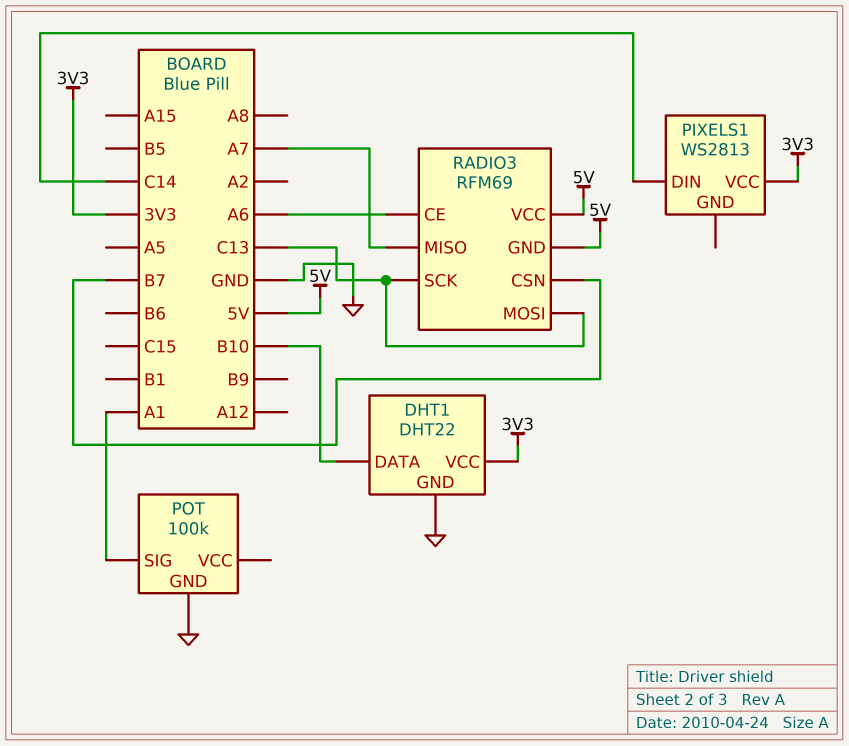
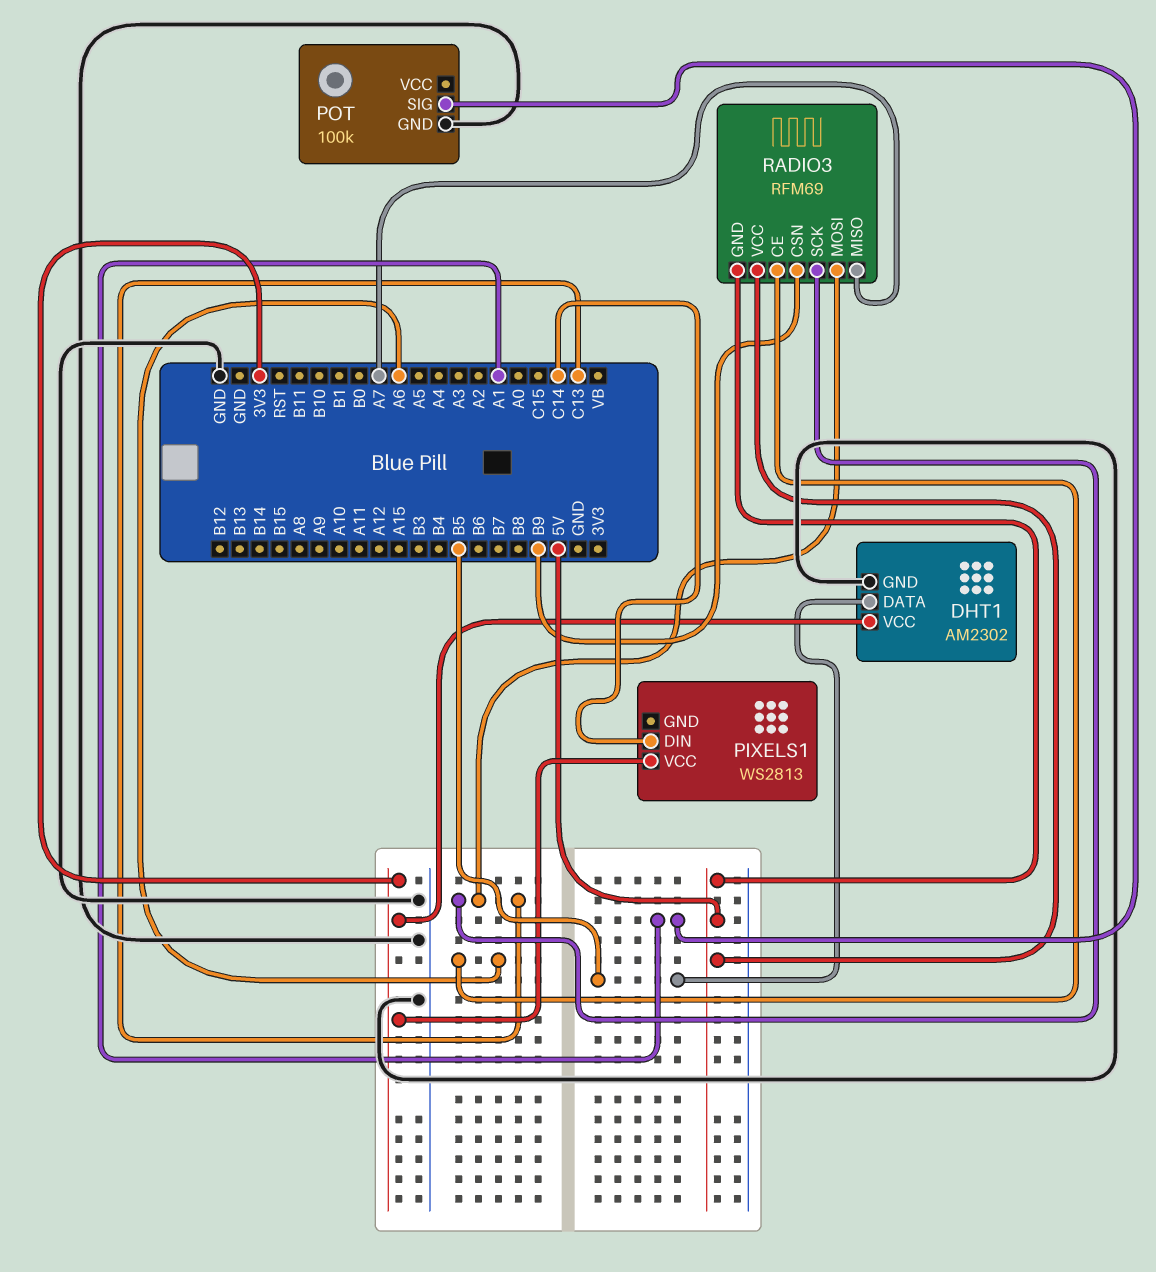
DHT1: DHT22 -> AM2302
DHT1 pin DATA: B10 -> B5
RADIO3 pin CSN: B7 -> B9

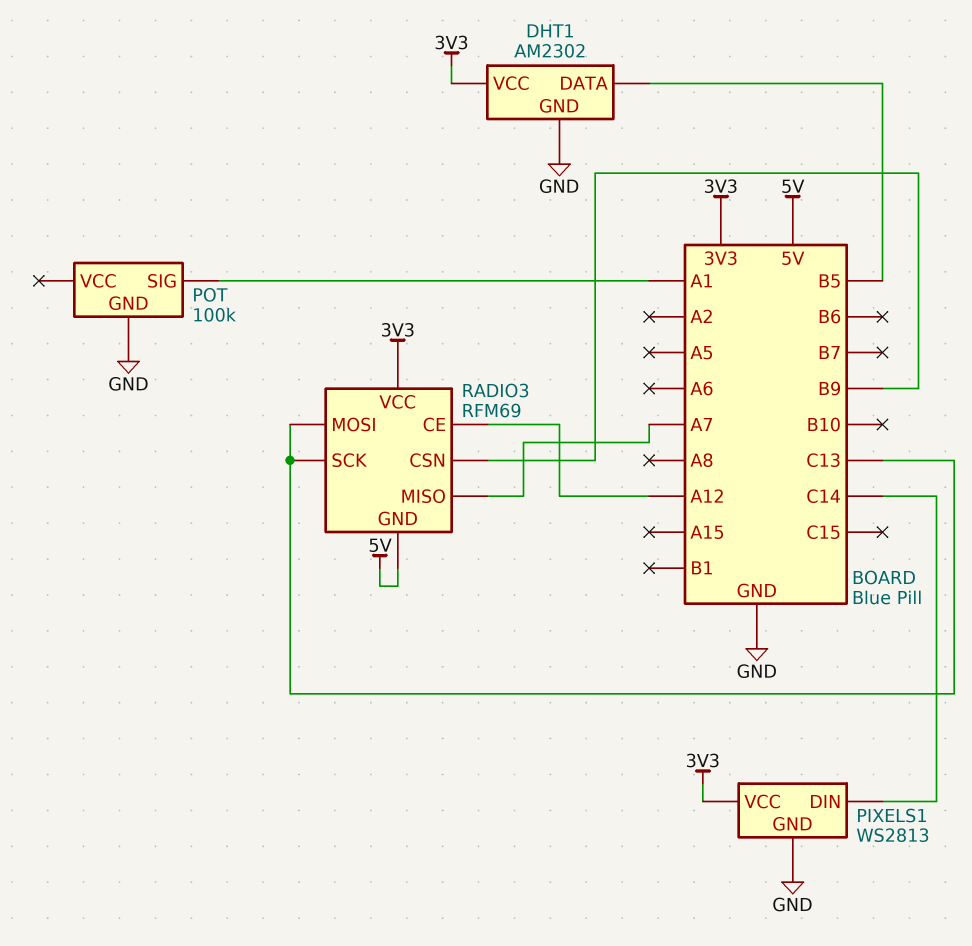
PIXELS1 pin GND: none -> GND
RADIO3 pin CE: A6 -> A12
RADIO3 pin VCC: 5V -> 3V3

